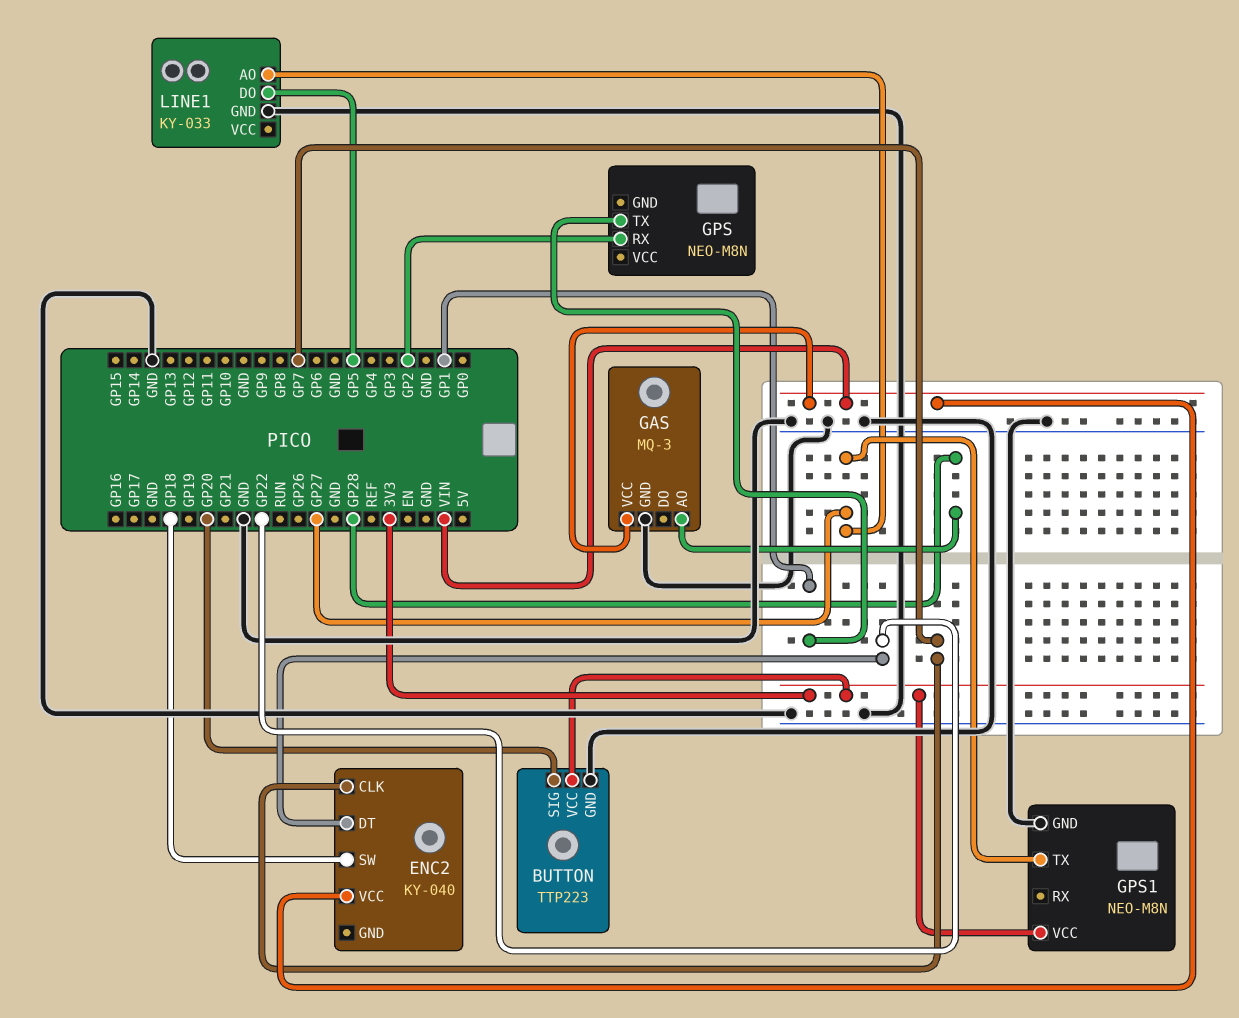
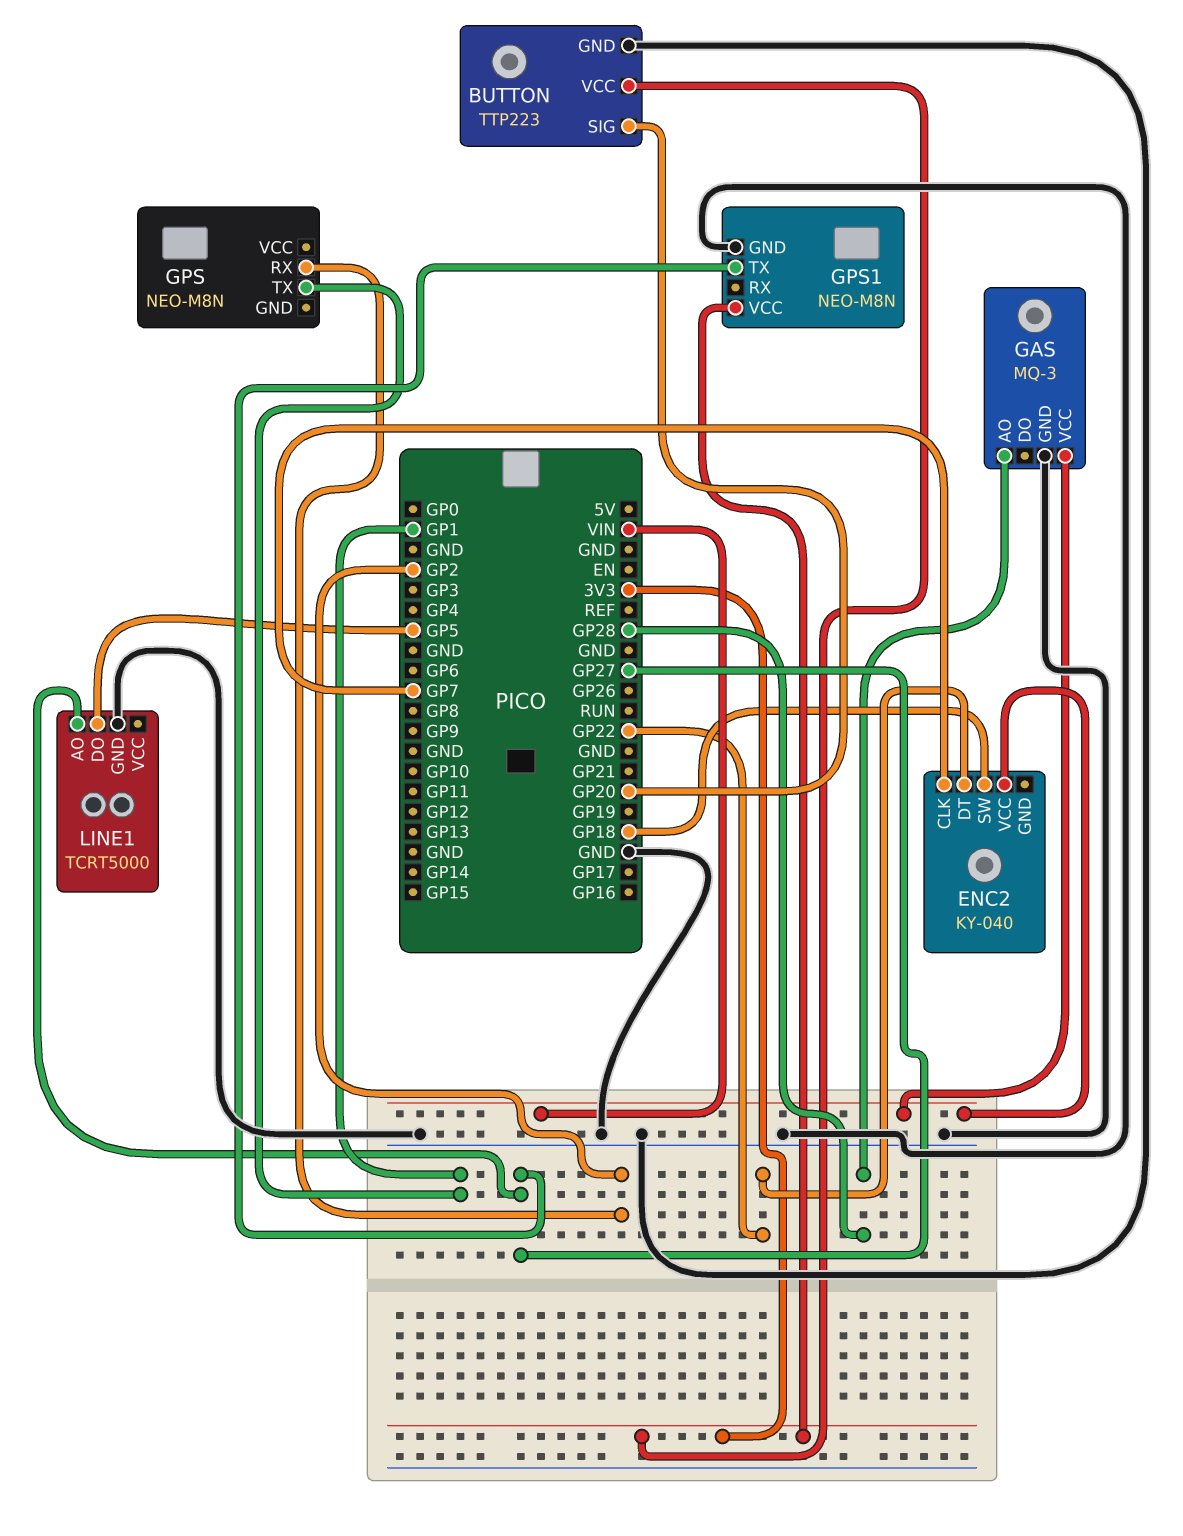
LINE1: KY-033 -> TCRT5000

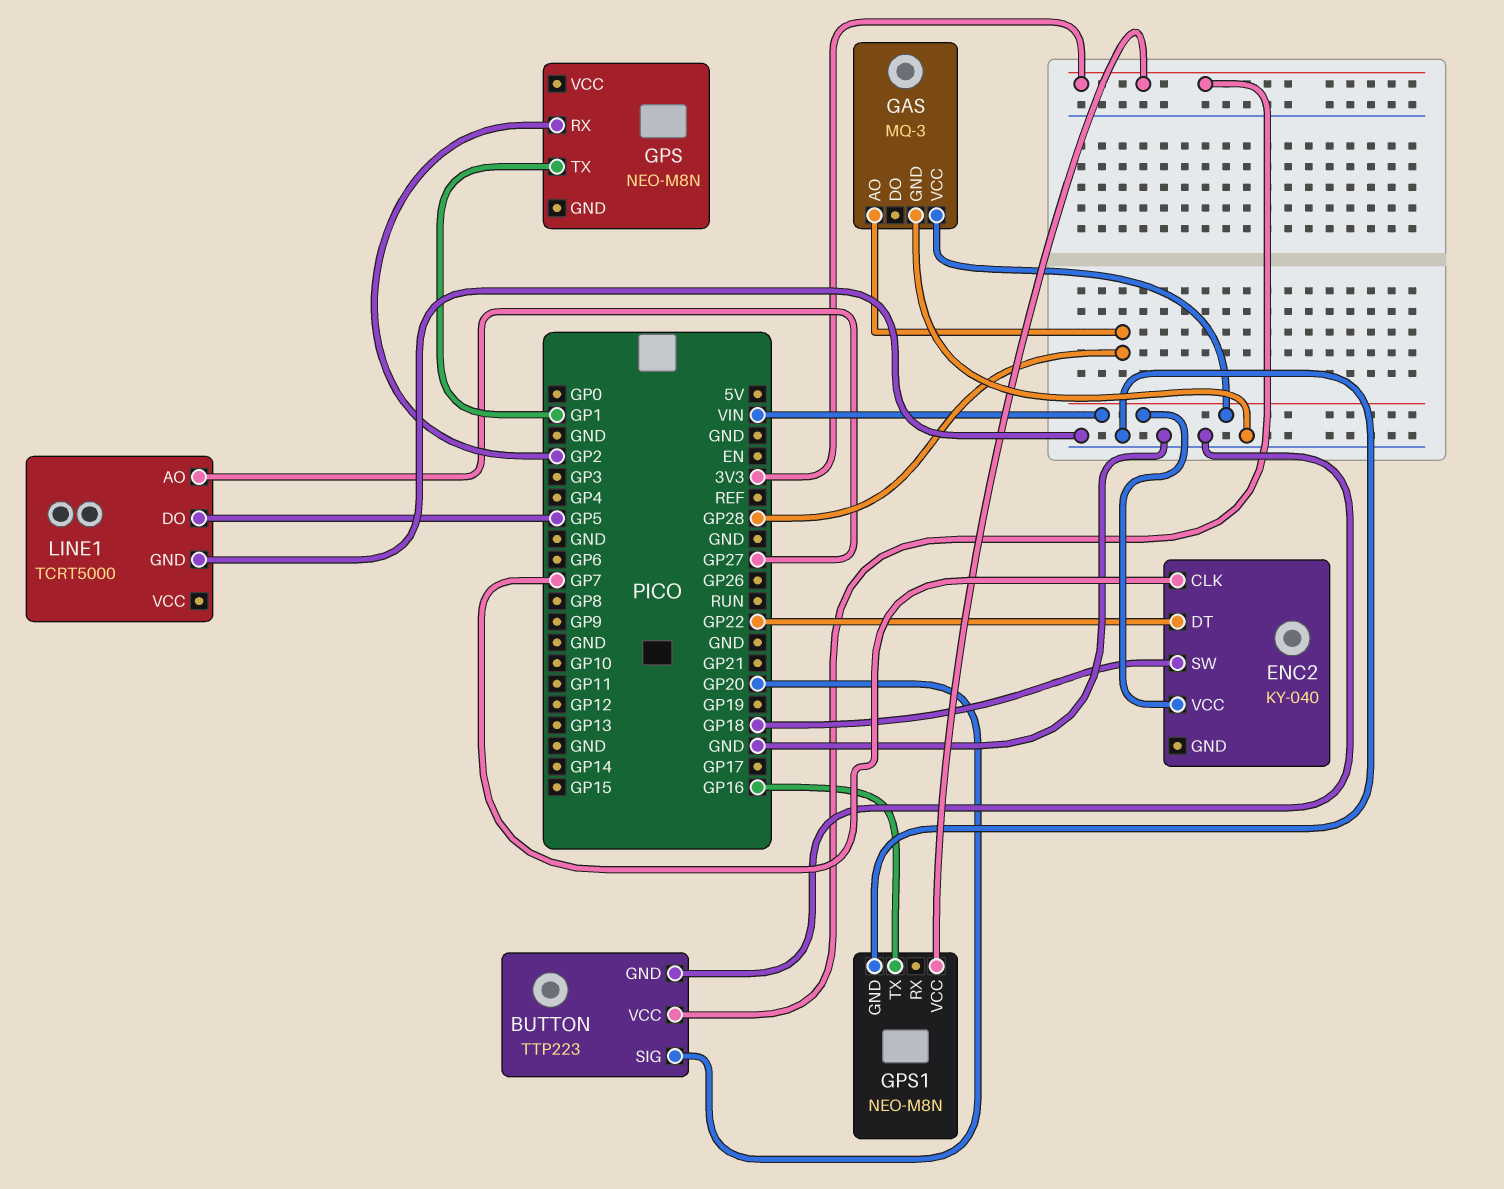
GPS1 pin TX: GP27 -> GP16

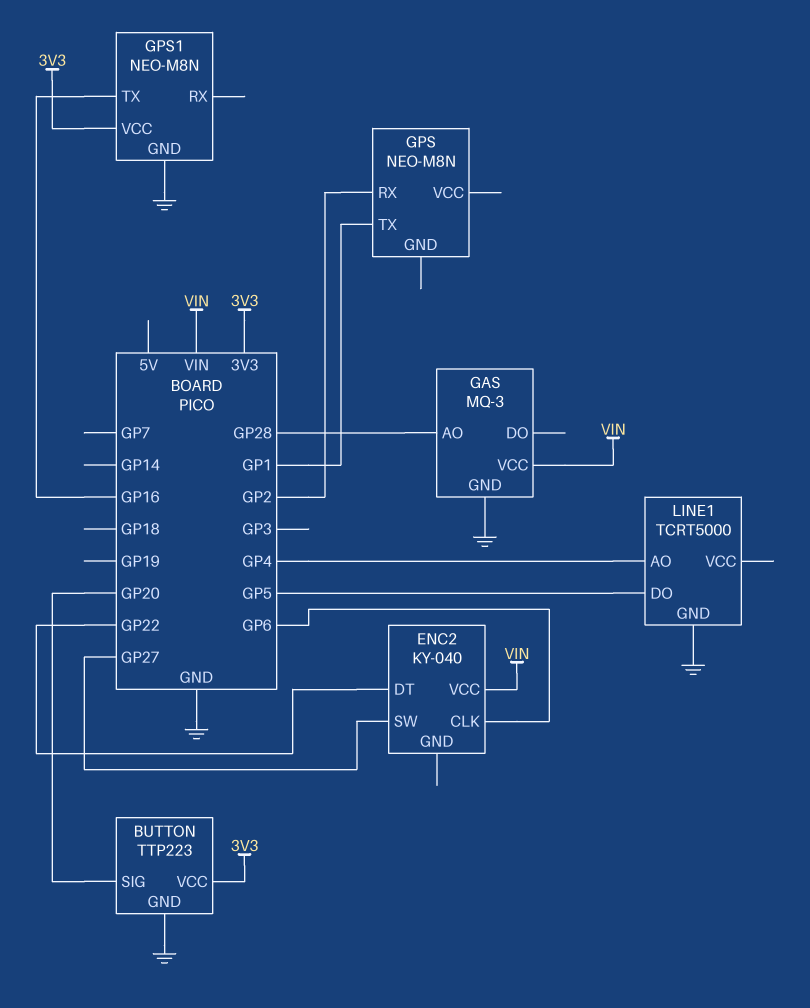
ENC2 pin CLK: GP7 -> GP6
ENC2 pin SW: GP18 -> GP27
LINE1 pin AO: GP27 -> GP4

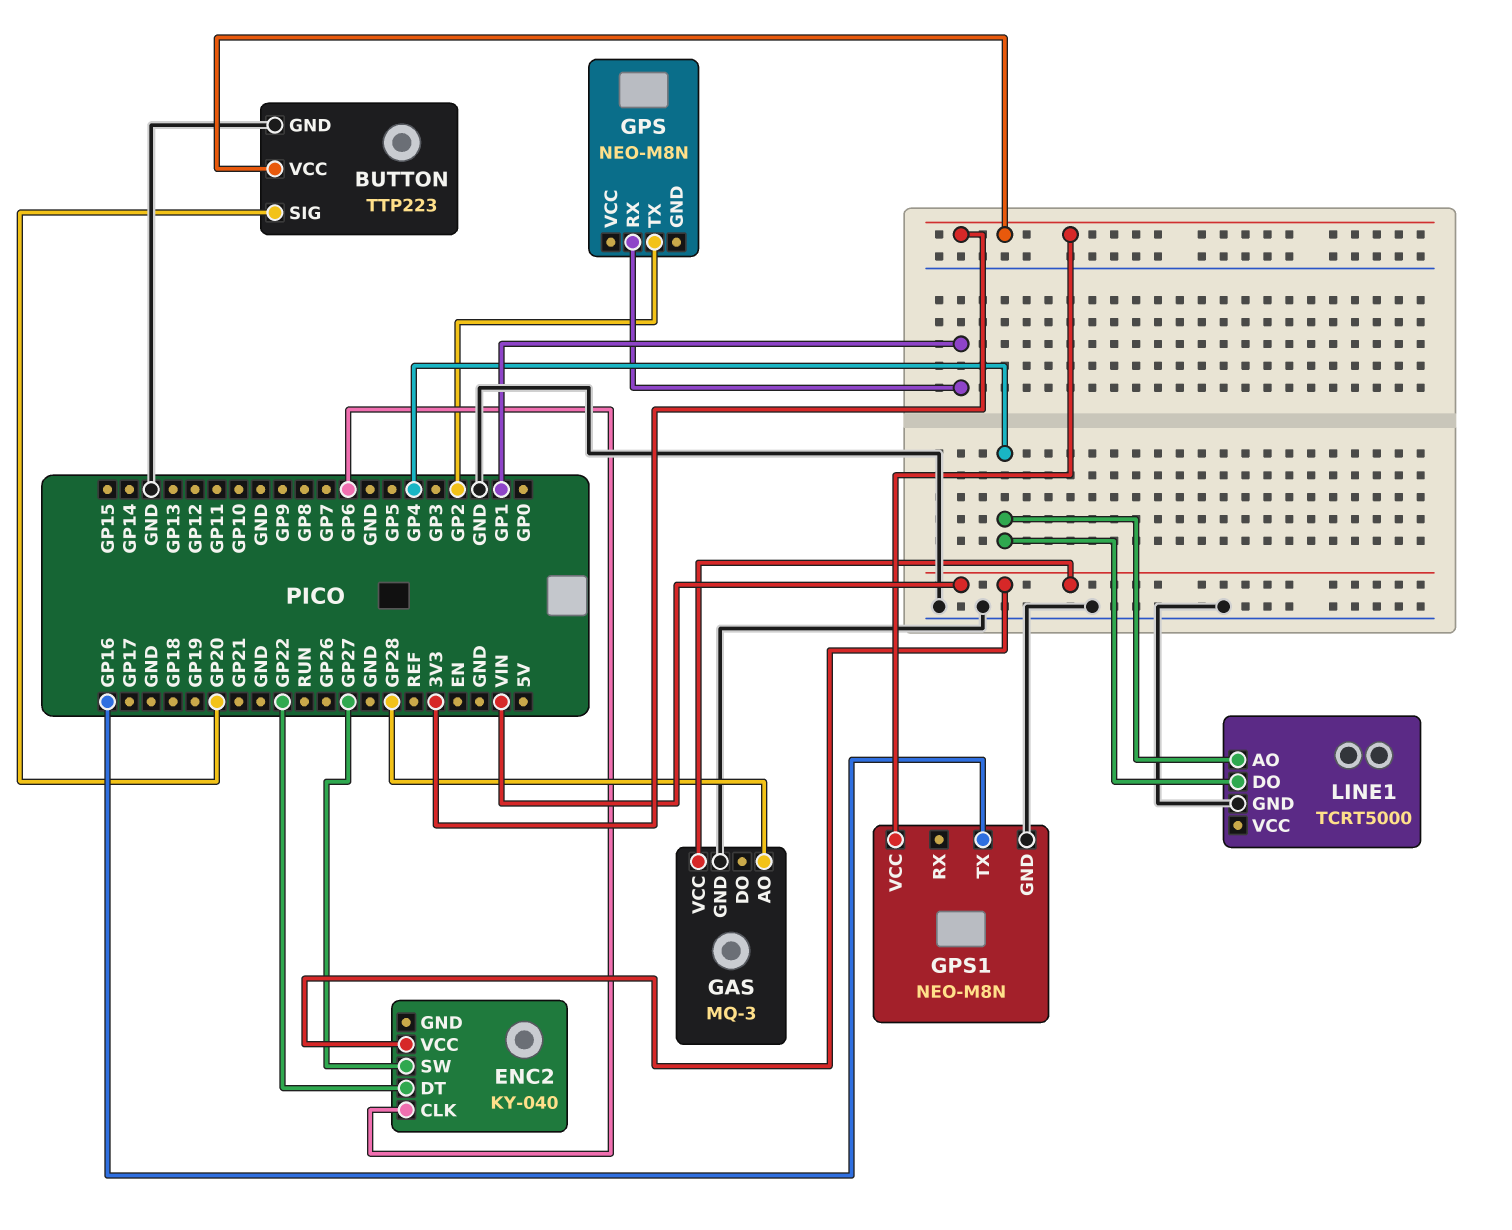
GPS pin RX: GP2 -> GP1
GPS pin TX: GP1 -> GP2
LINE1 pin DO: GP5 -> GP4

